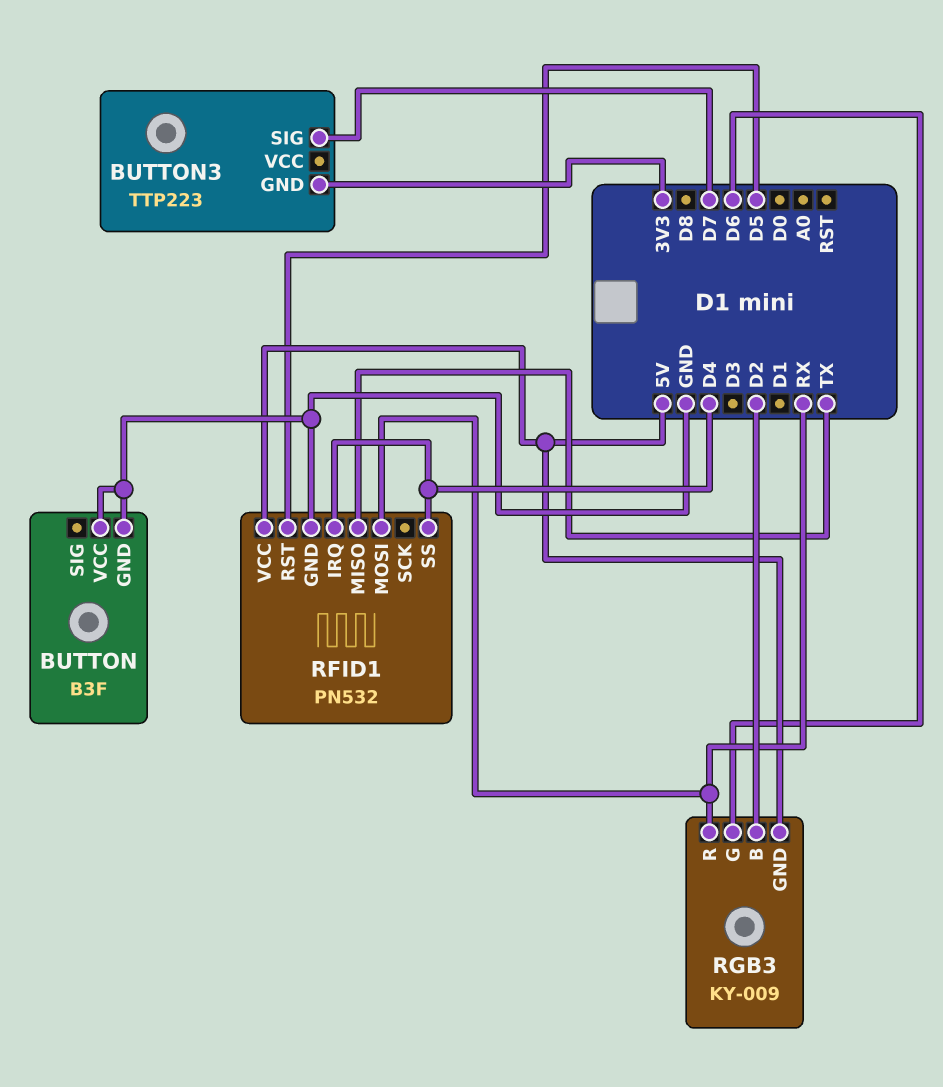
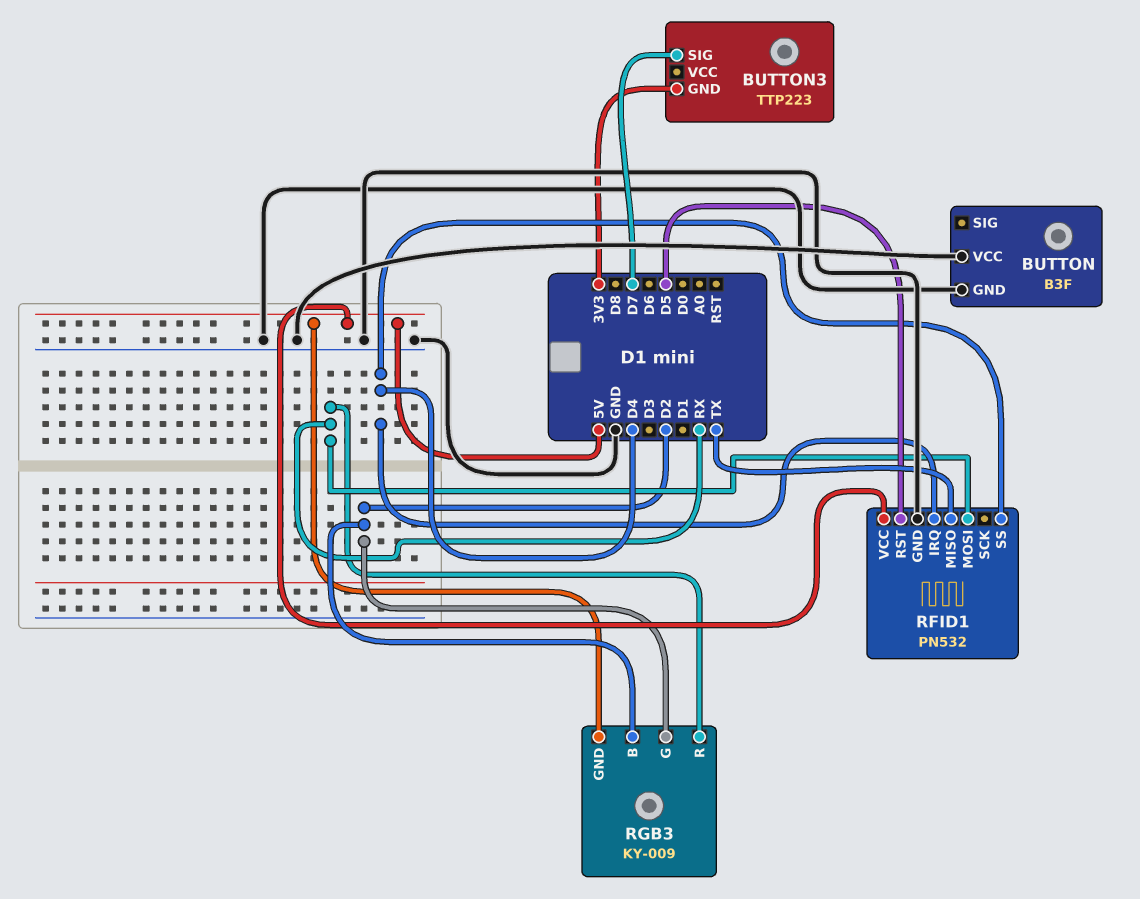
RGB3 pin G: D6 -> D2

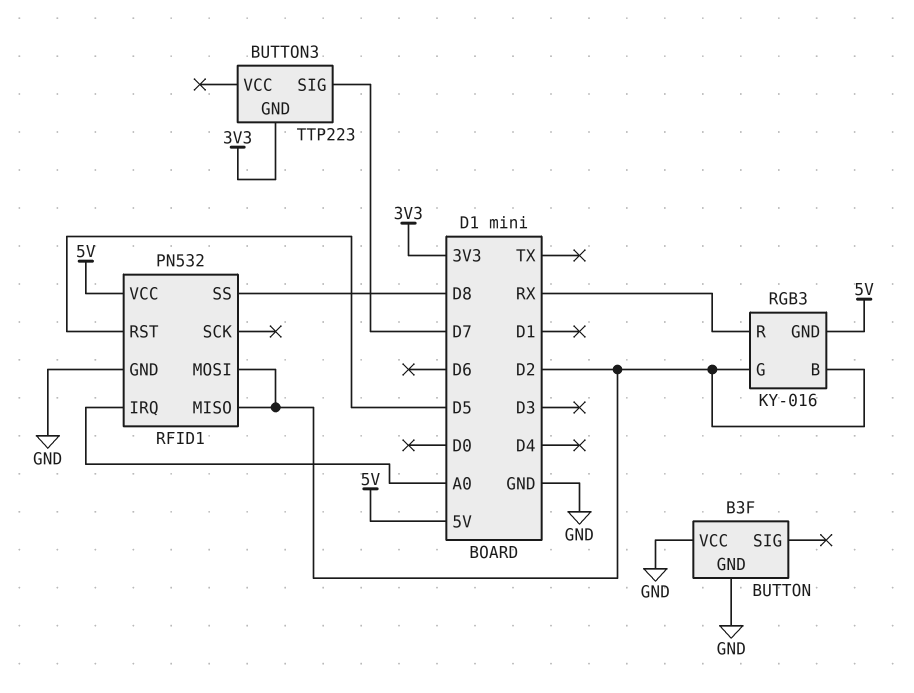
RFID1 pin IRQ: D4 -> A0
RFID1 pin MISO: TX -> D2
RFID1 pin MOSI: RX -> D2
RFID1 pin SS: D4 -> D8
RGB3: KY-009 -> KY-016

